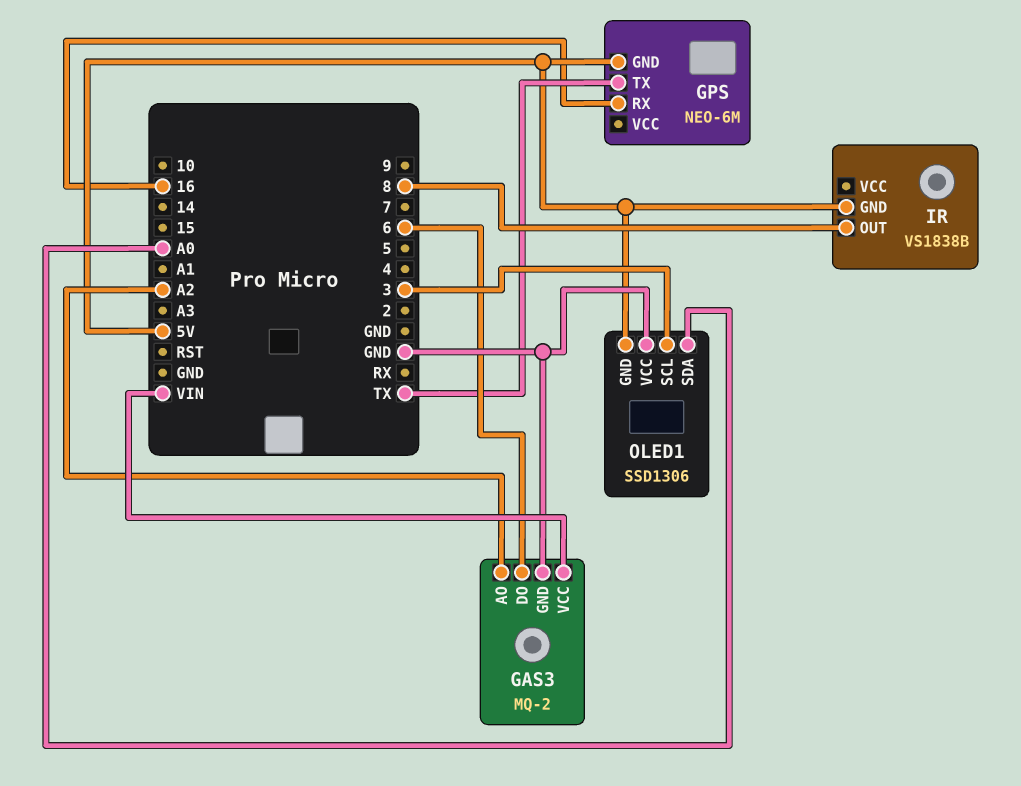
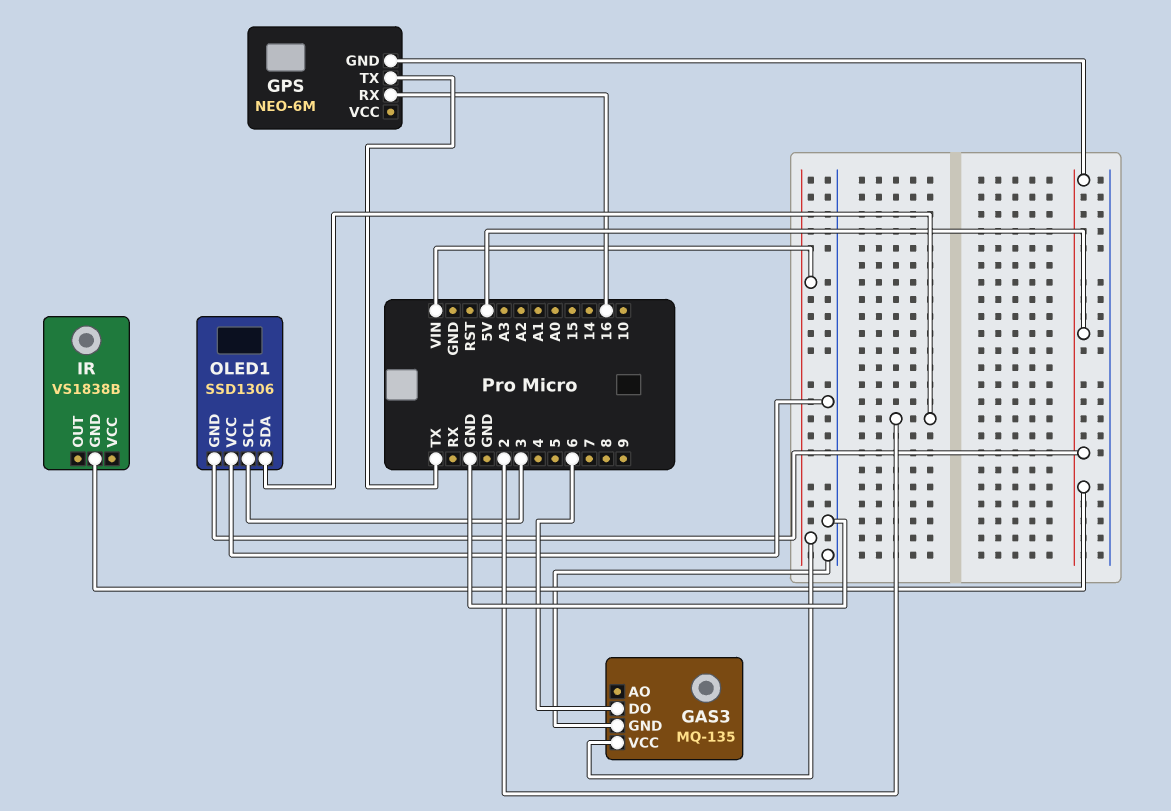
GAS3: MQ-2 -> MQ-135
GAS3 pin AO: A2 -> none
IR pin OUT: 8 -> none
OLED1 pin SDA: A0 -> 2

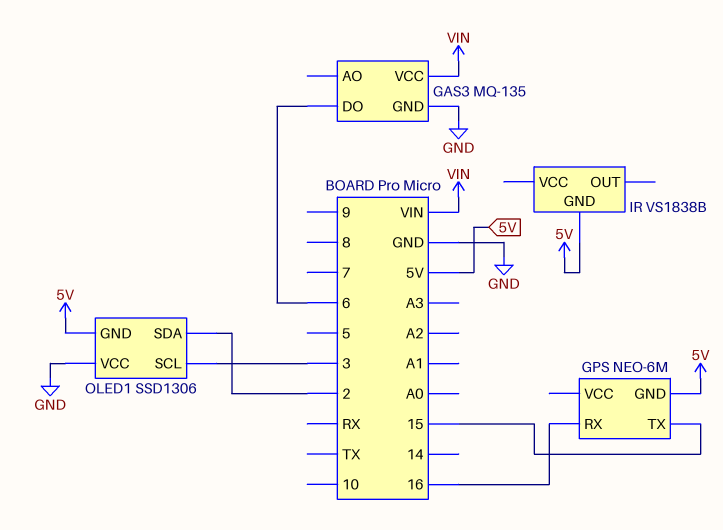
GPS pin TX: TX -> 15

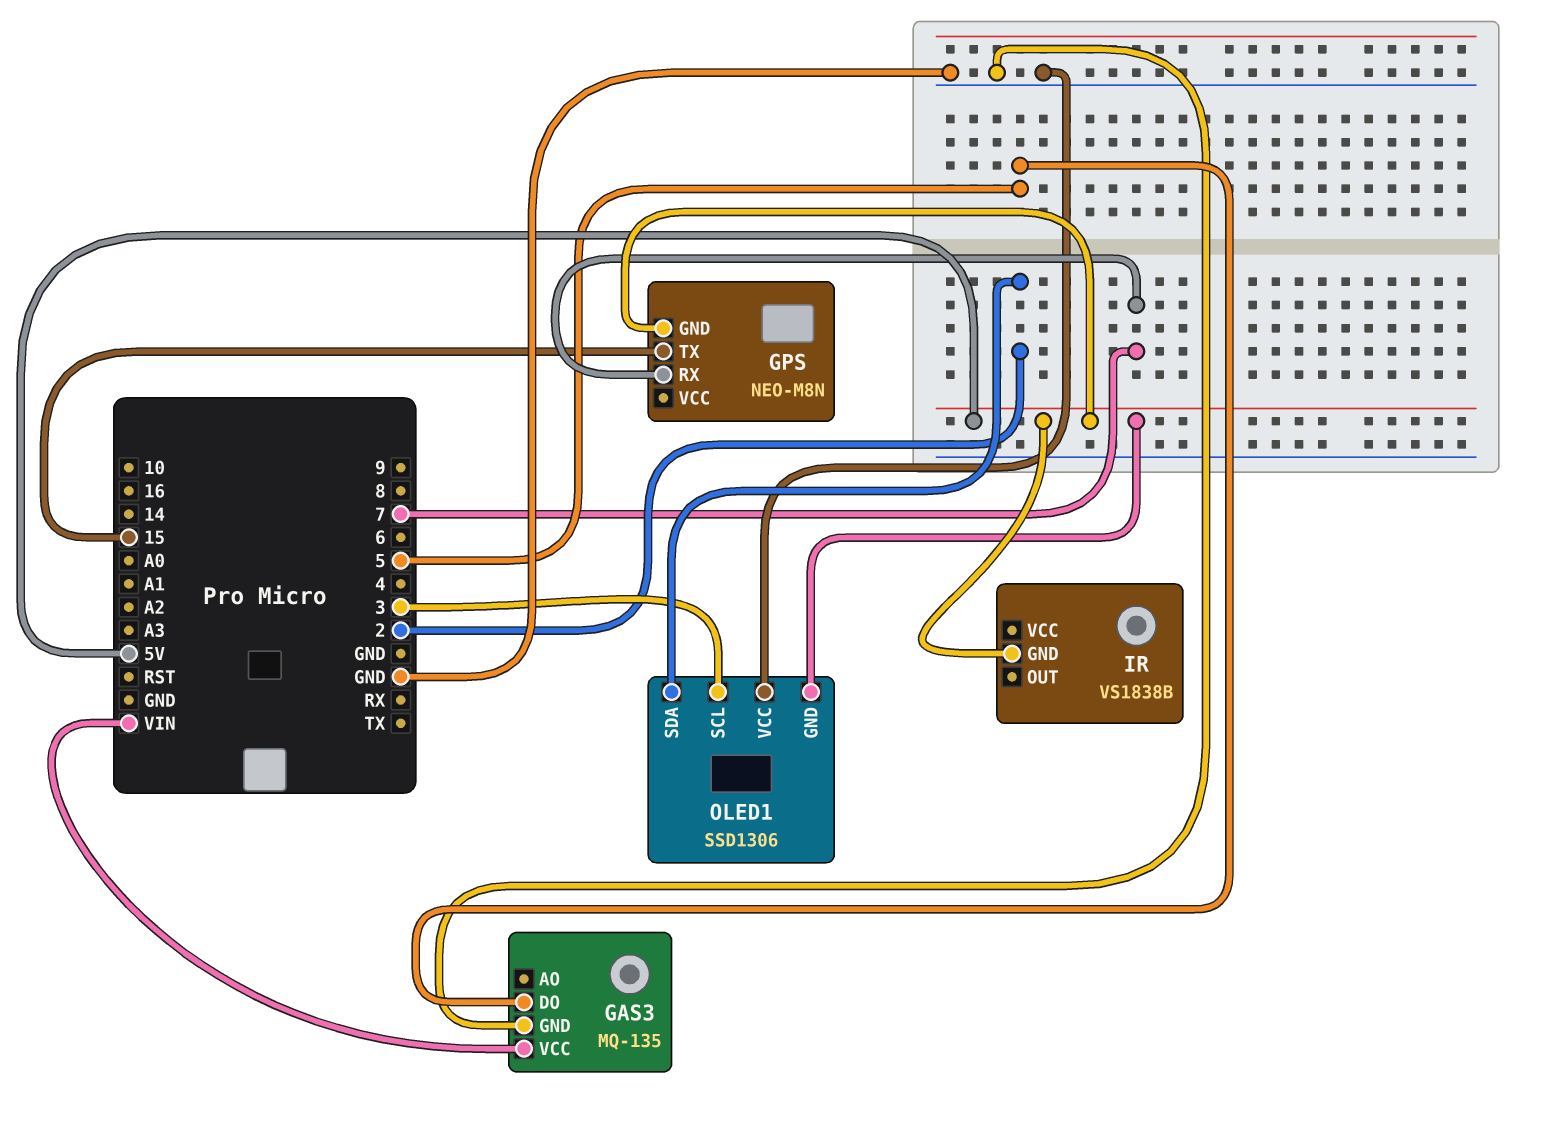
GAS3 pin DO: 6 -> 5
GPS: NEO-6M -> NEO-M8N
GPS pin RX: 16 -> 7

